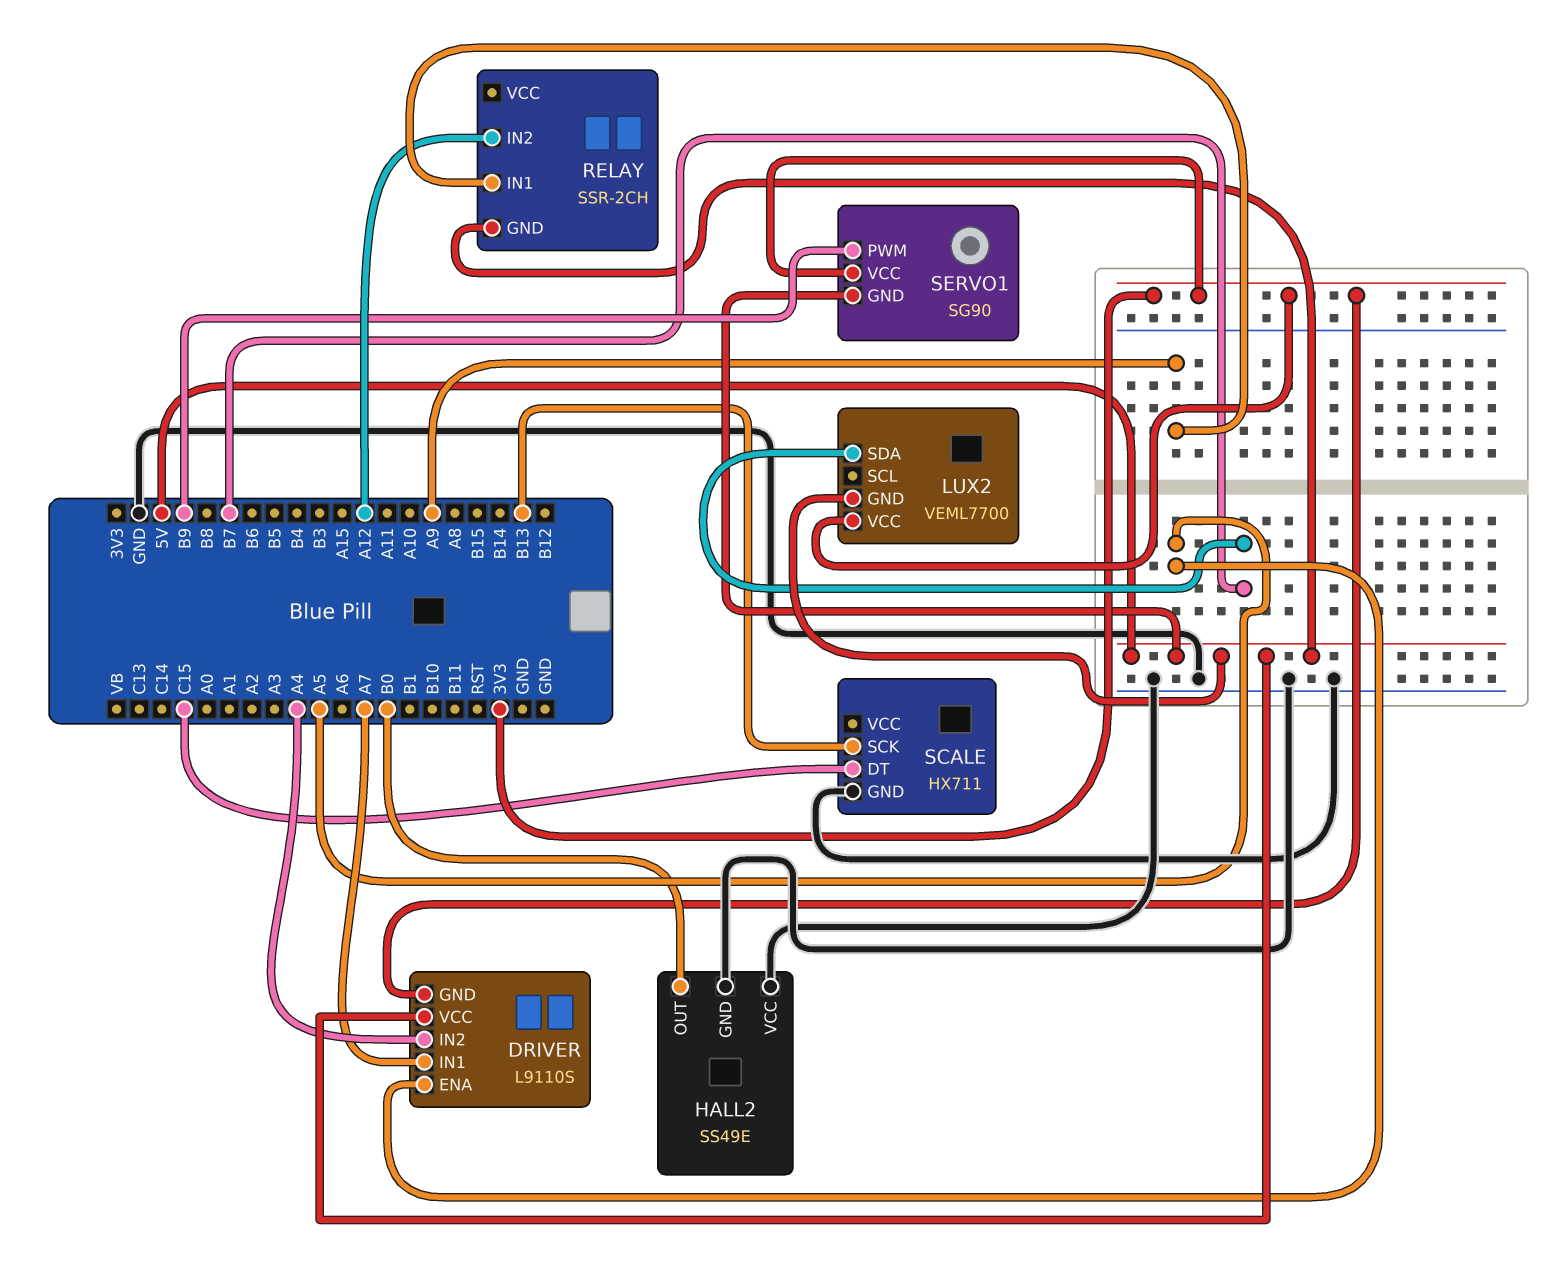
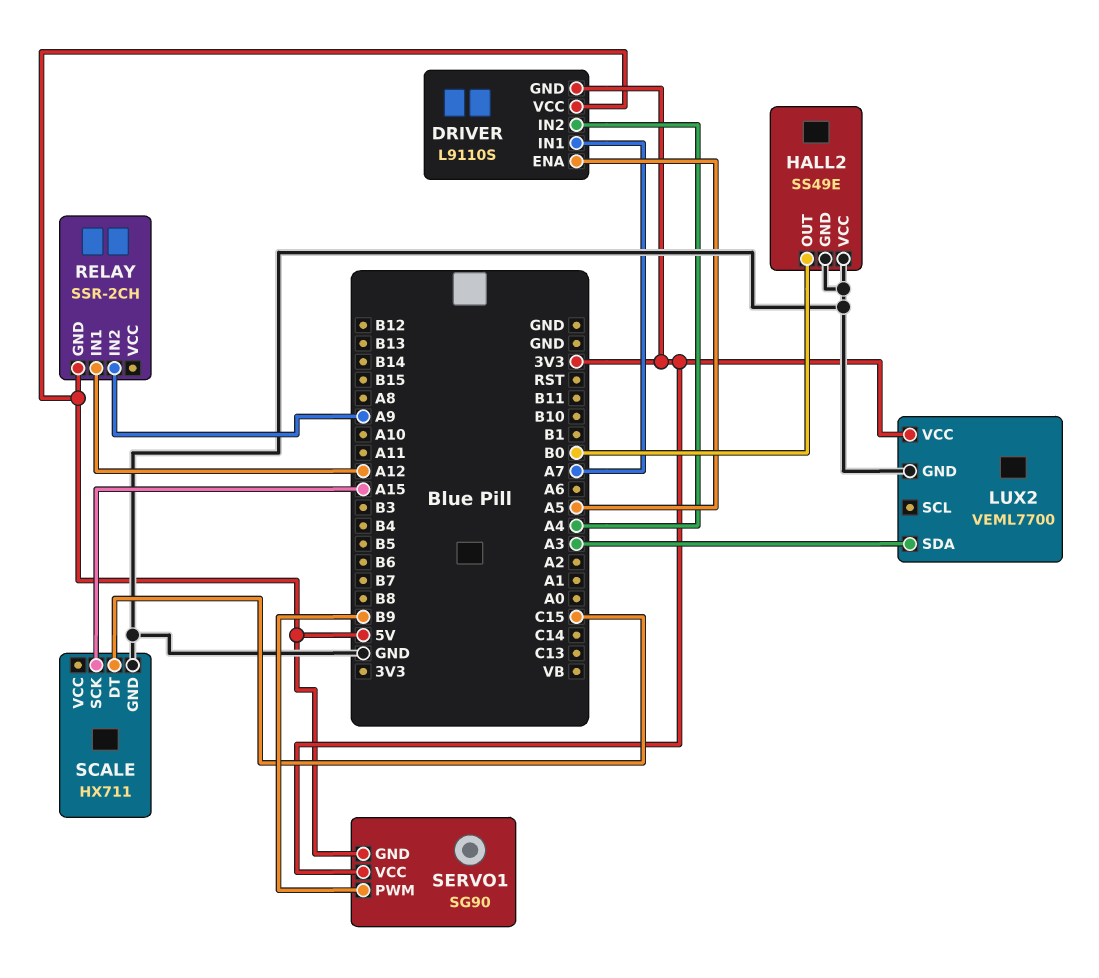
LUX2 pin GND: 5V -> GND
LUX2 pin SDA: B7 -> A3
RELAY pin IN1: A9 -> A12
RELAY pin IN2: A12 -> A9
SCALE pin SCK: B13 -> A15

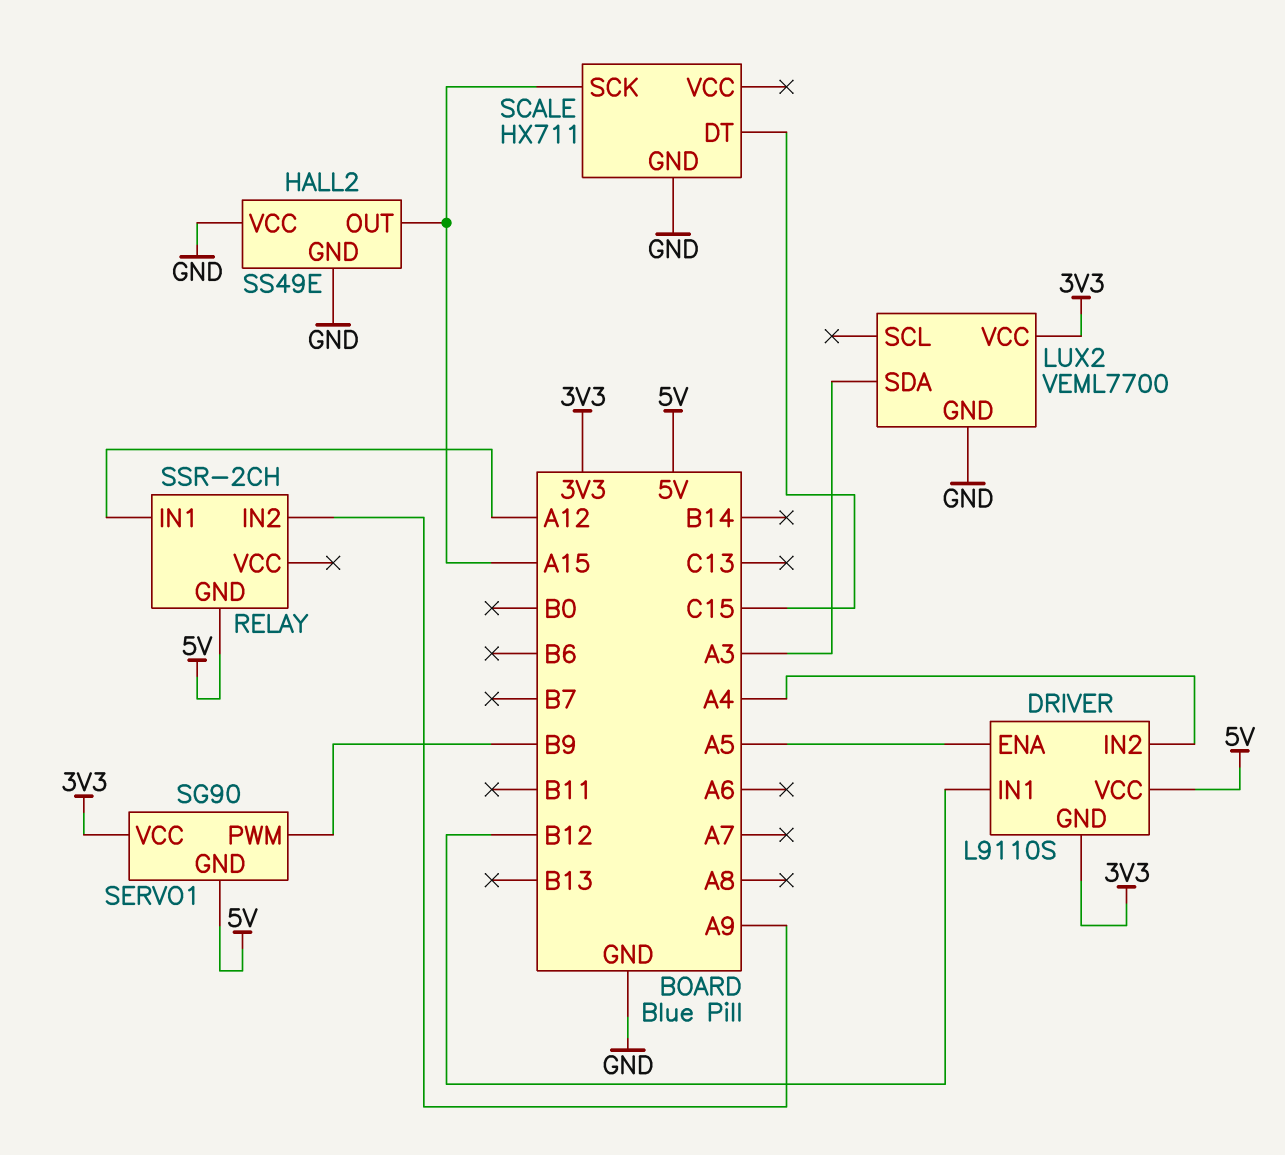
DRIVER pin IN1: A7 -> B12
HALL2 pin OUT: B0 -> A15

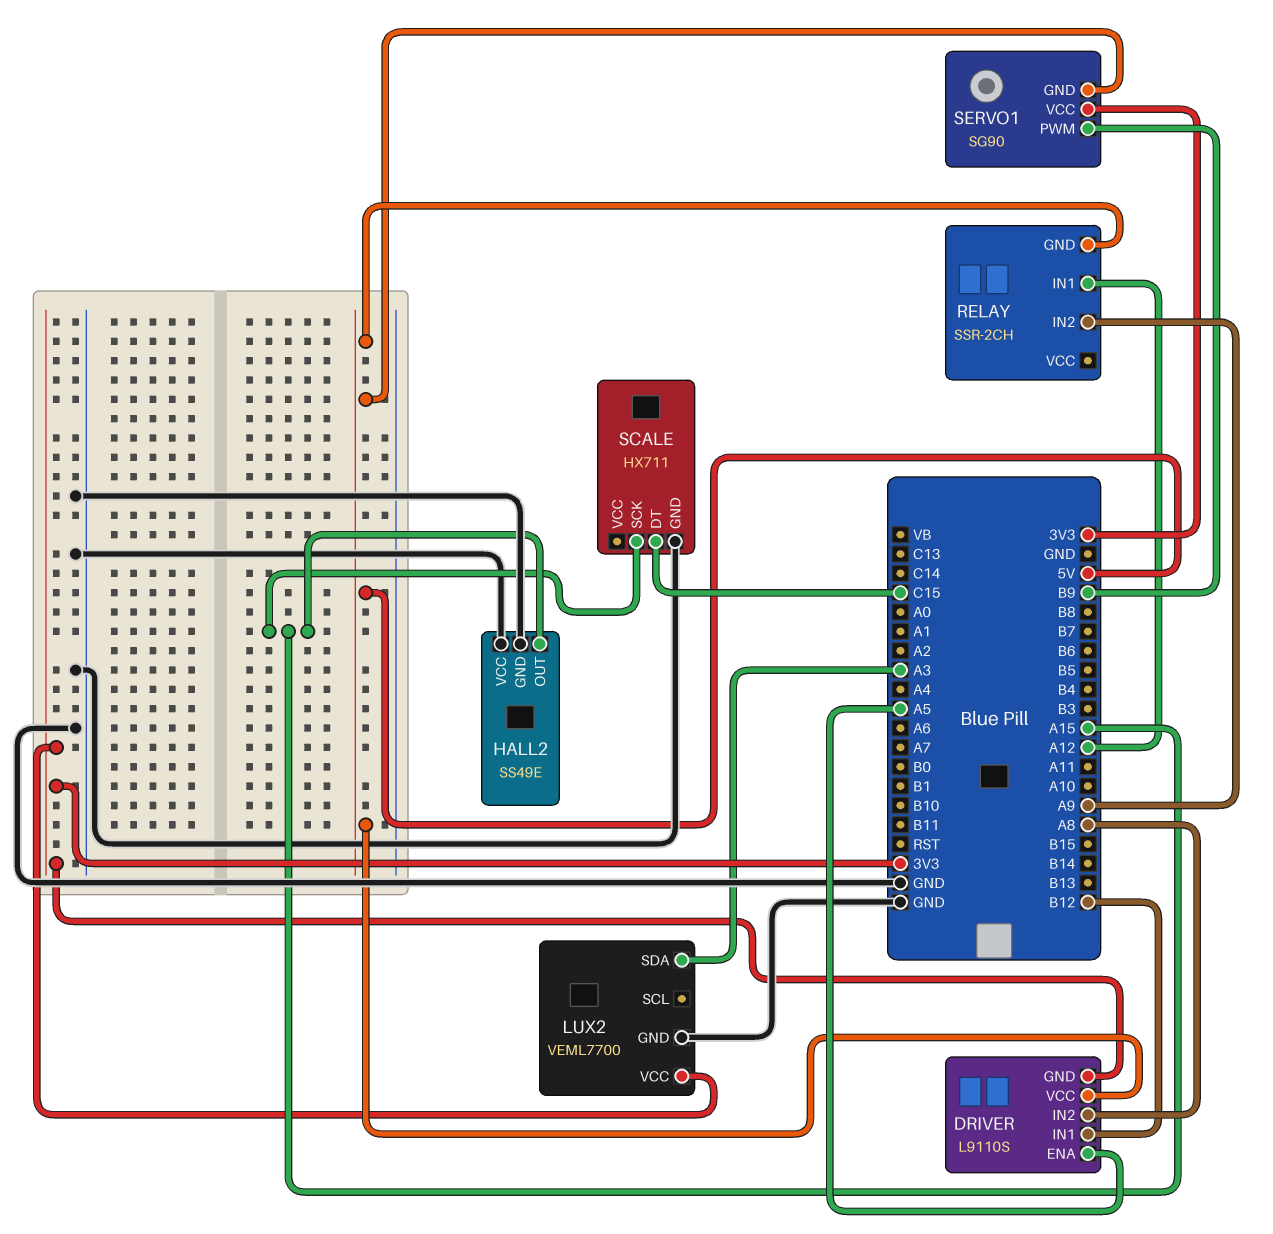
DRIVER pin IN2: A4 -> A8

